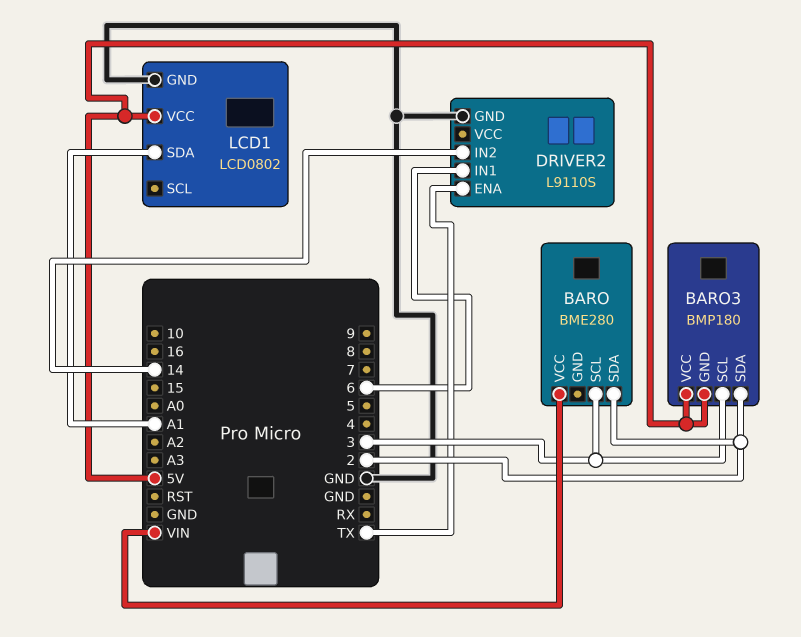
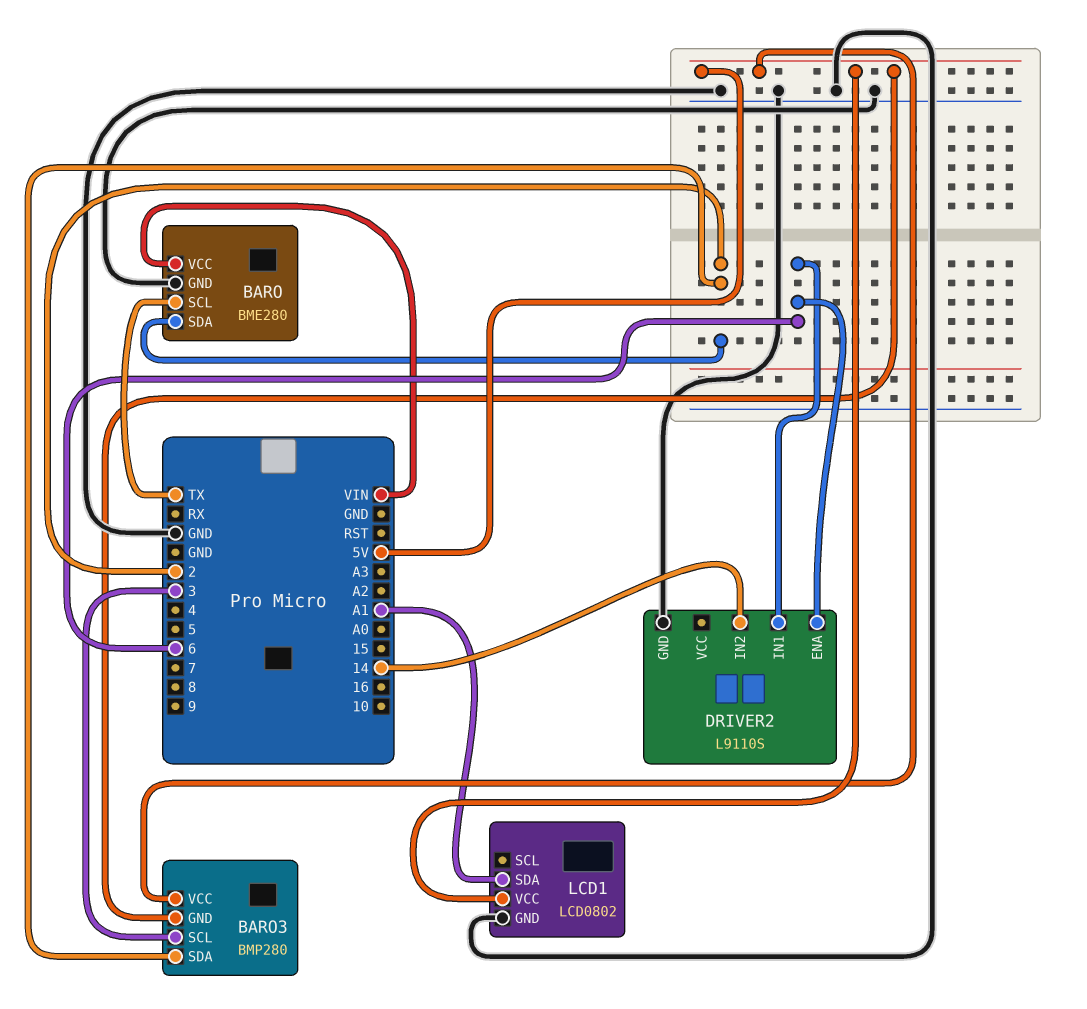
BARO pin GND: none -> GND
BARO pin SCL: 3 -> TX
BARO3: BMP180 -> BMP280
DRIVER2 pin ENA: TX -> 6

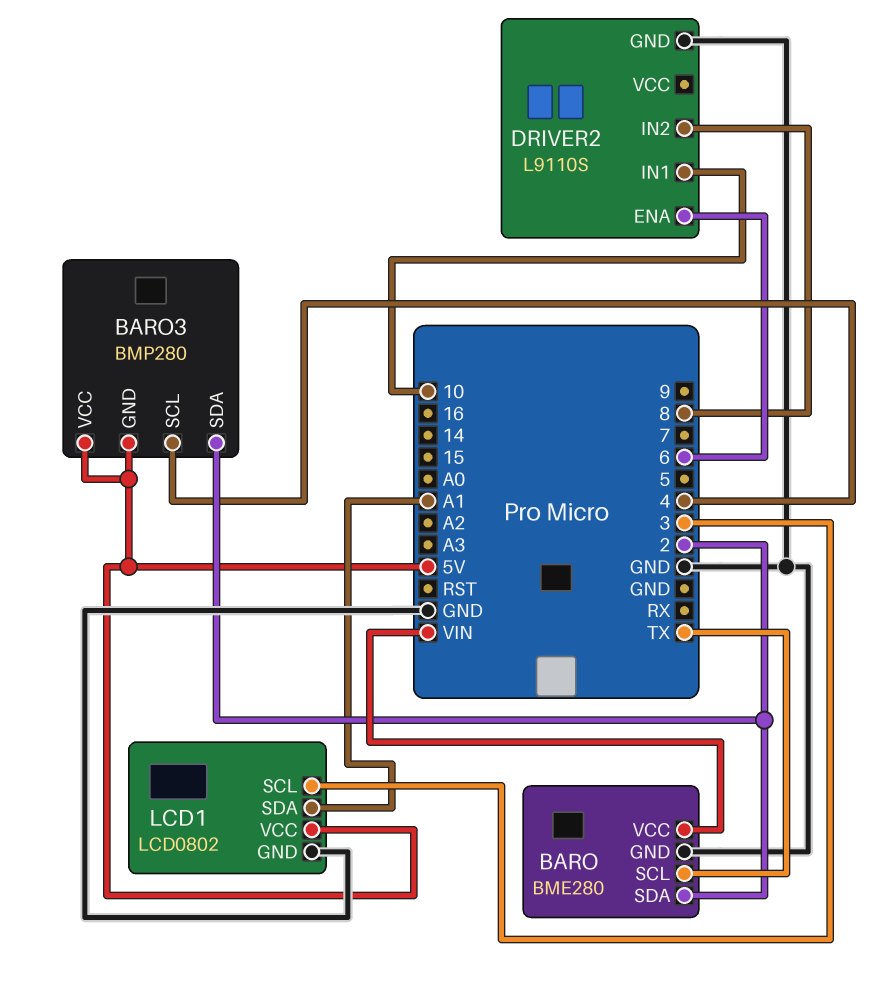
BARO3 pin SCL: 3 -> 4
DRIVER2 pin IN1: 6 -> 10
DRIVER2 pin IN2: 14 -> 8
LCD1 pin SCL: none -> 3

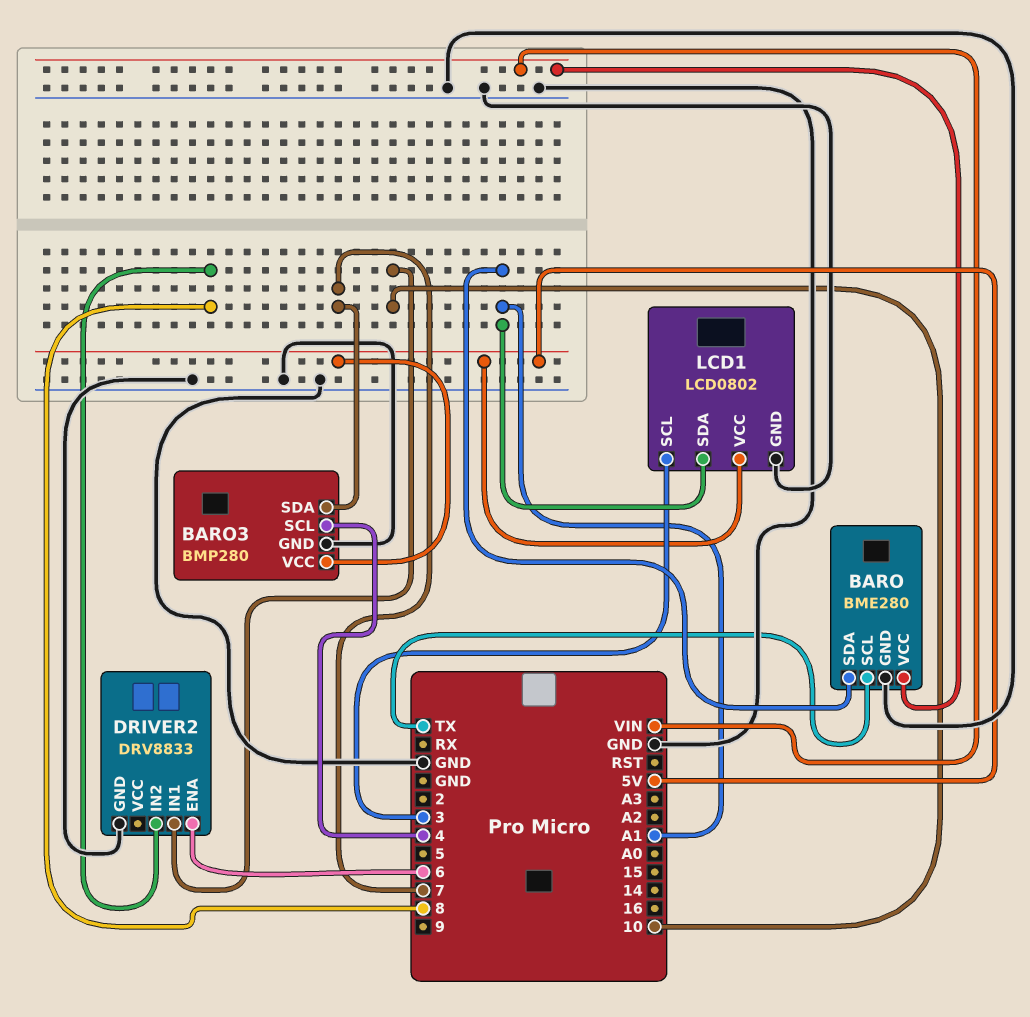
BARO pin SDA: 2 -> A1
BARO3 pin GND: 5V -> GND
BARO3 pin SDA: 2 -> 7
DRIVER2: L9110S -> DRV8833

